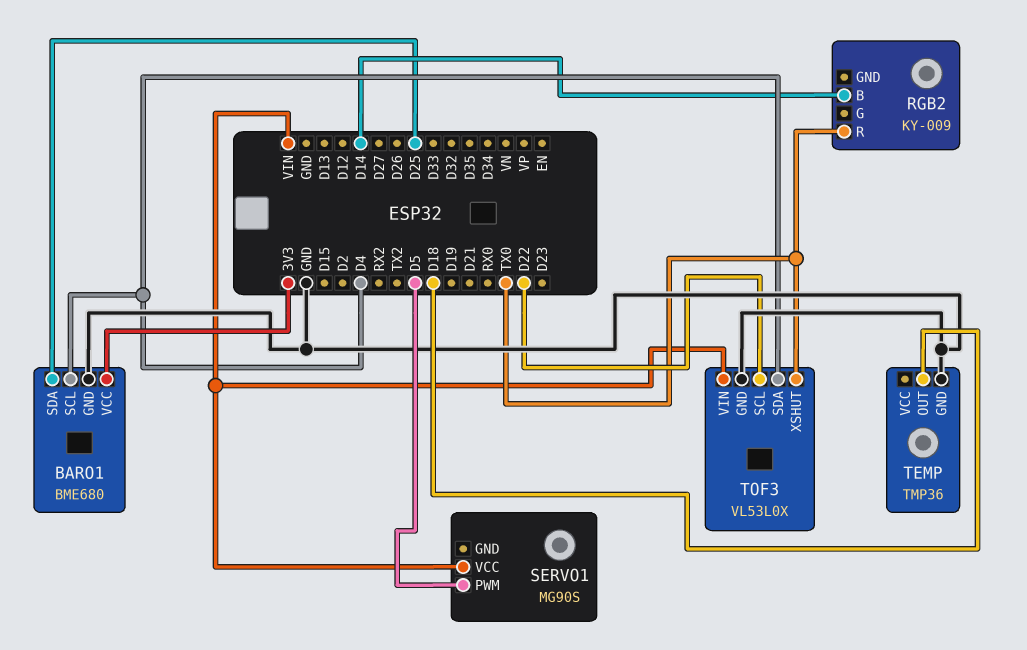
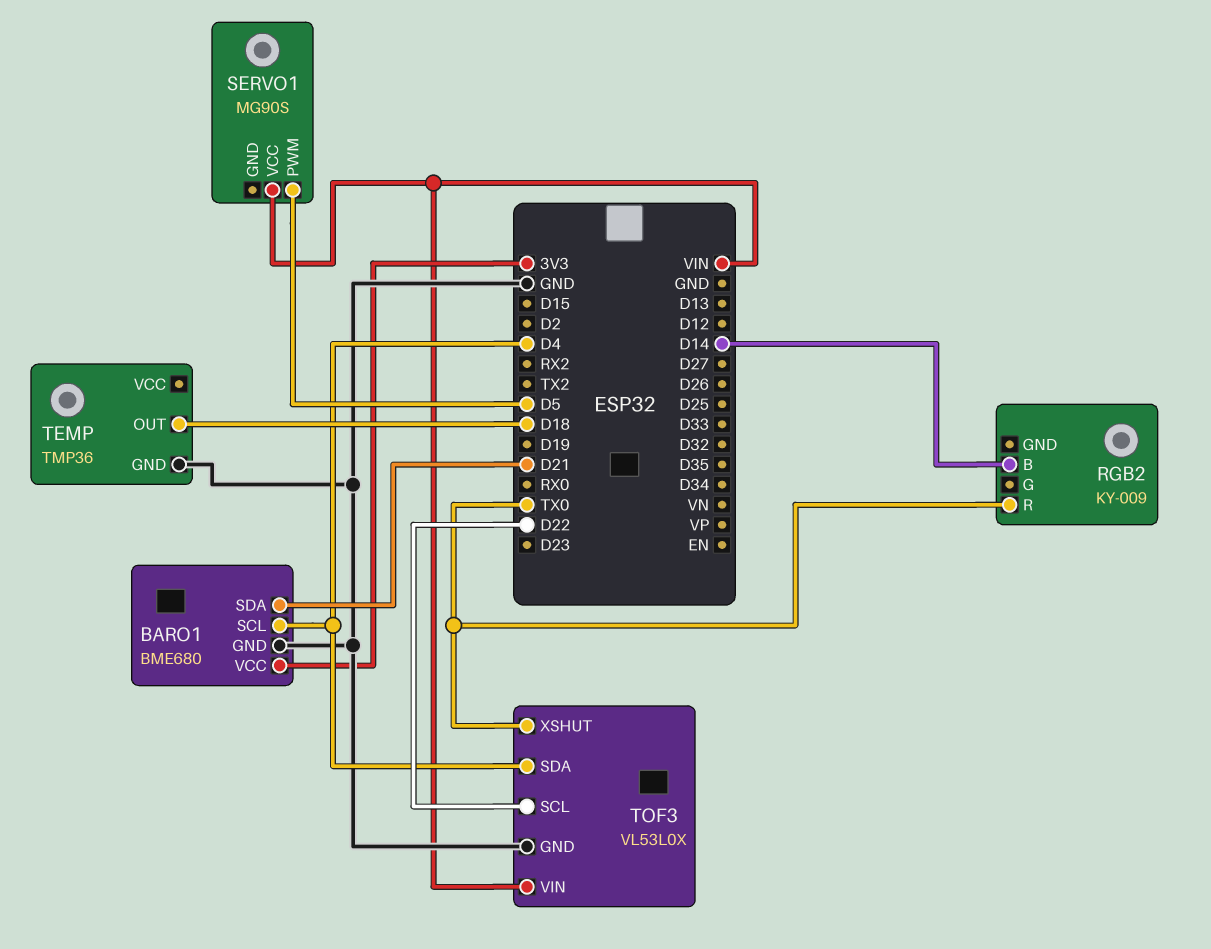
BARO1 pin SDA: D25 -> D21

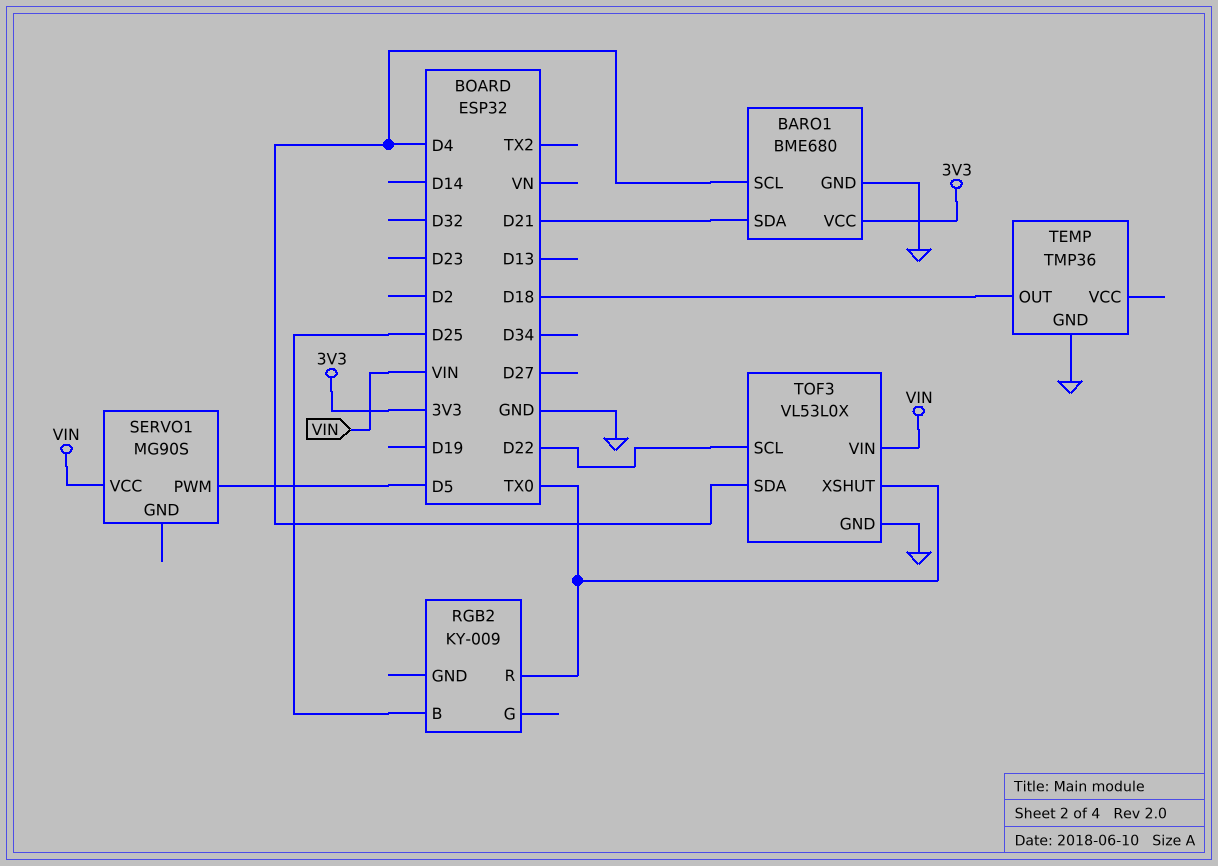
RGB2 pin B: D14 -> D25

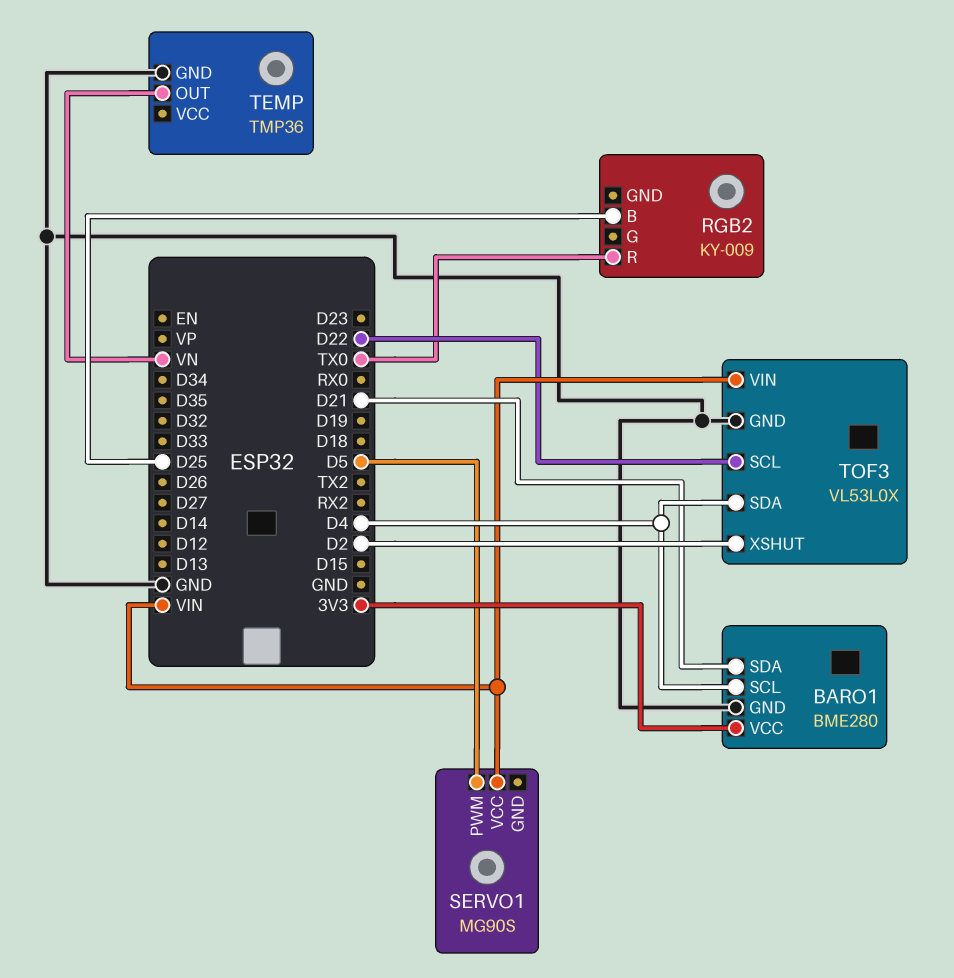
BARO1: BME680 -> BME280
TEMP pin OUT: D18 -> VN
TOF3 pin XSHUT: TX0 -> D2

